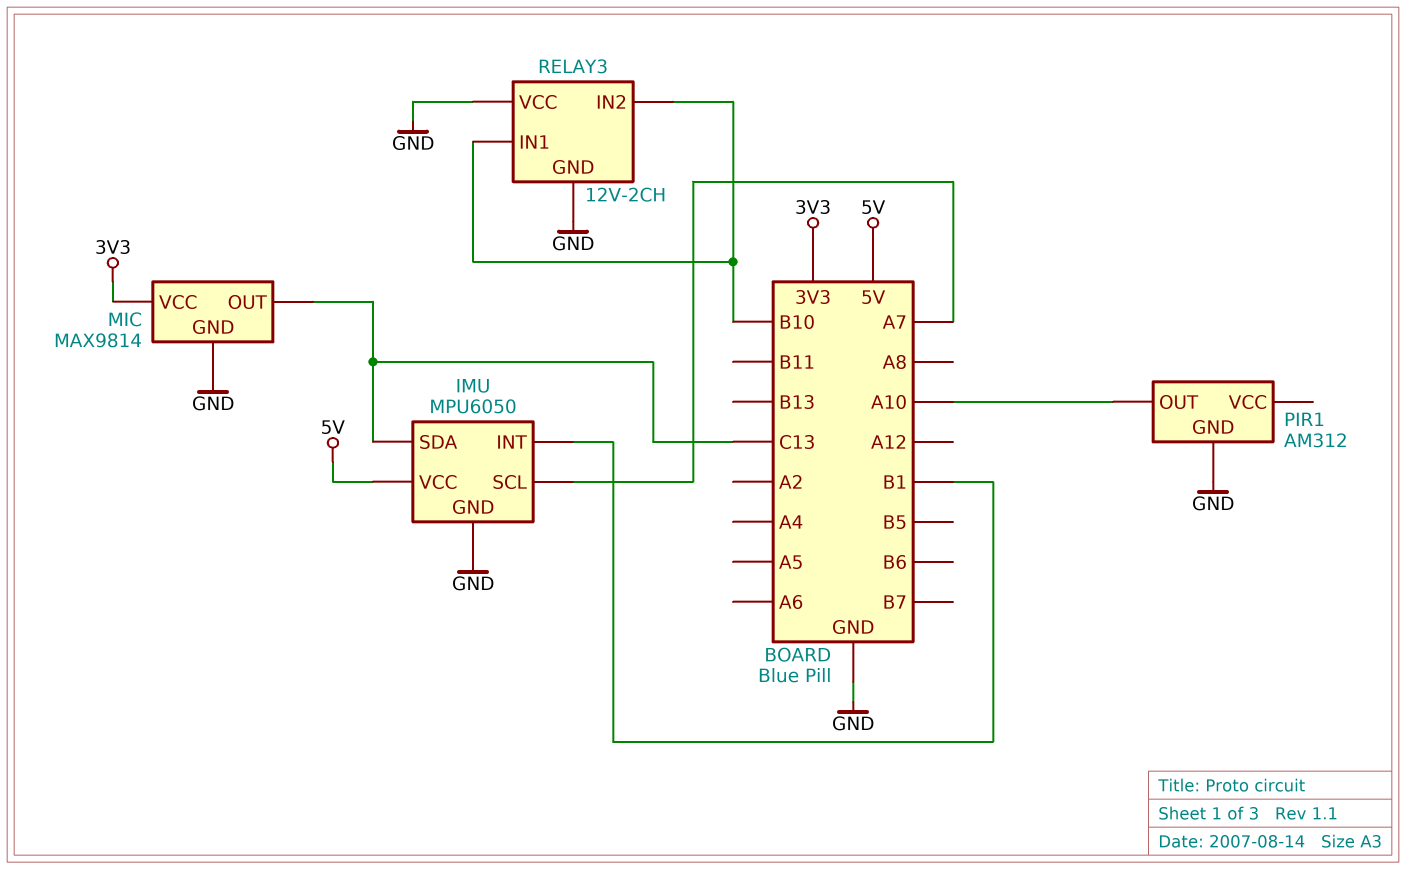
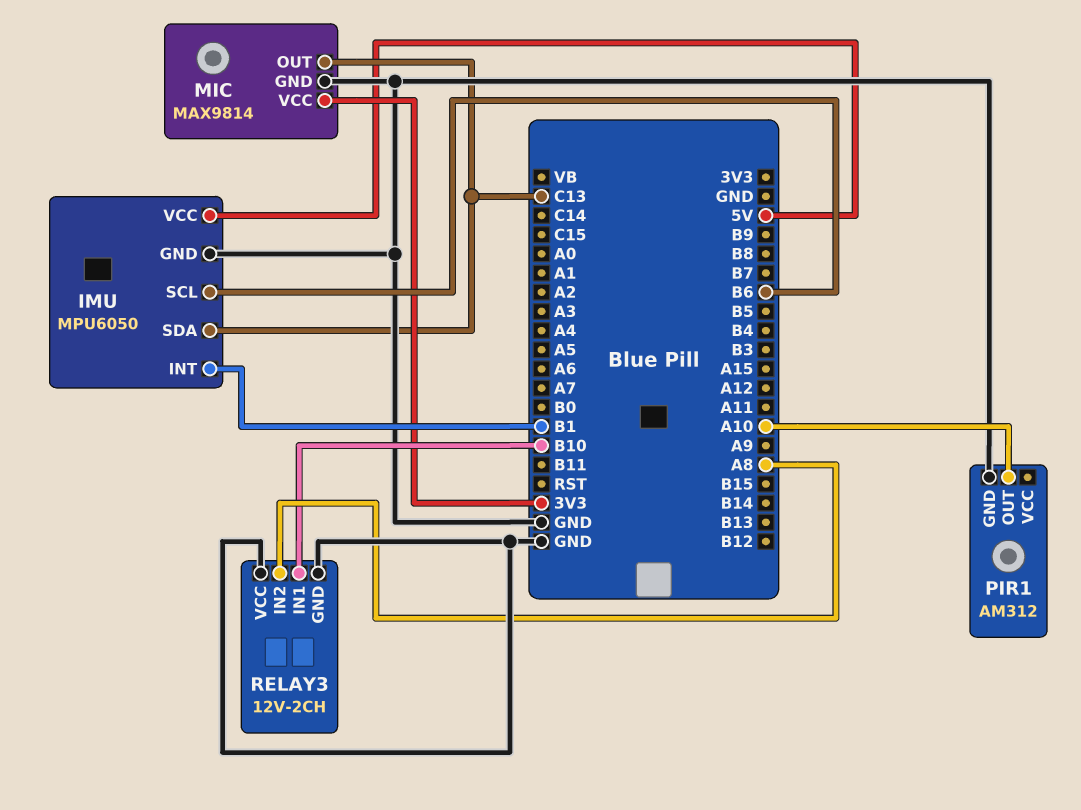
IMU pin SCL: A7 -> B6
RELAY3 pin IN2: B10 -> A8

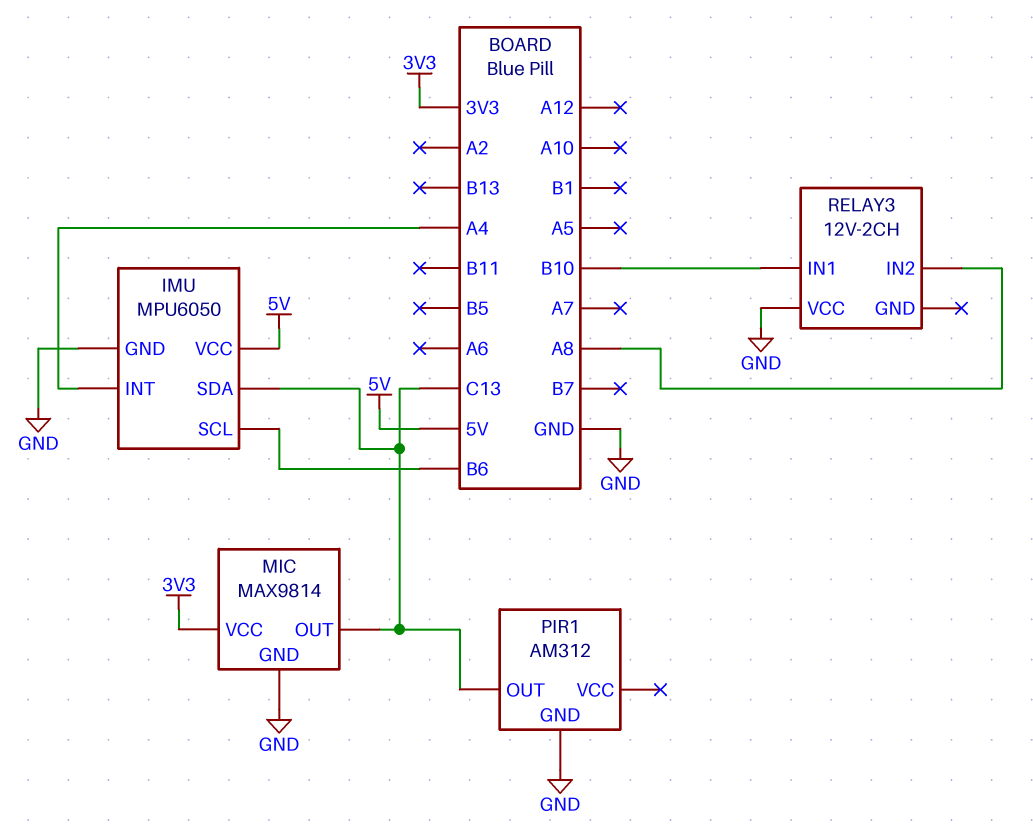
IMU pin INT: B1 -> A4
PIR1 pin OUT: A10 -> C13
RELAY3 pin GND: GND -> none

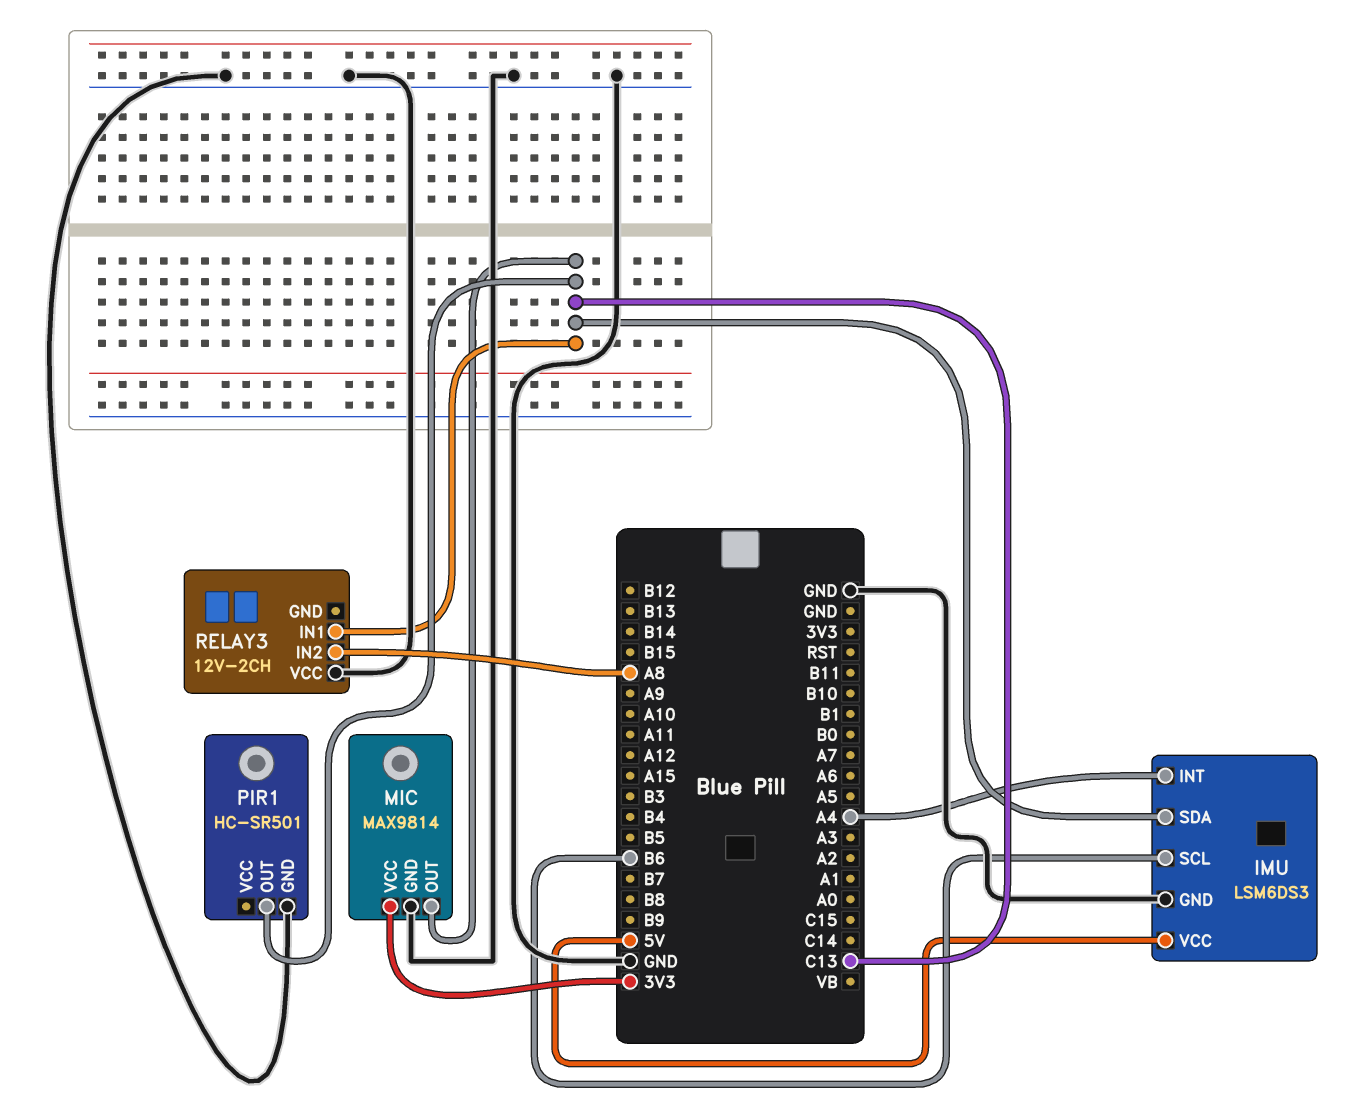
IMU: MPU6050 -> LSM6DS3
PIR1: AM312 -> HC-SR501
RELAY3 pin IN1: B10 -> C13

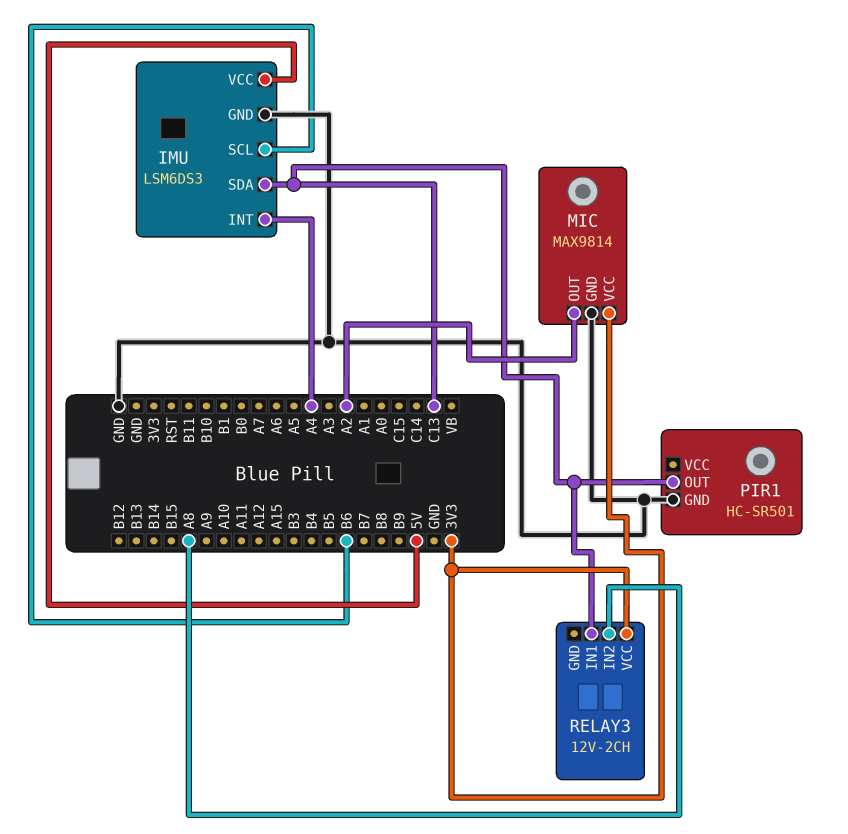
MIC pin OUT: C13 -> A2
RELAY3 pin VCC: GND -> 3V3

